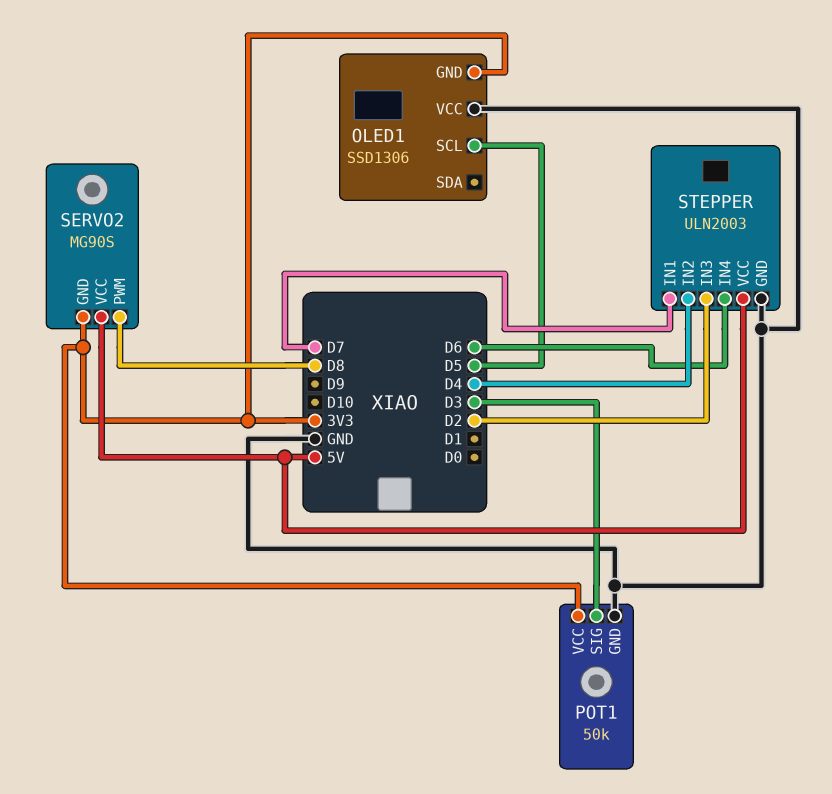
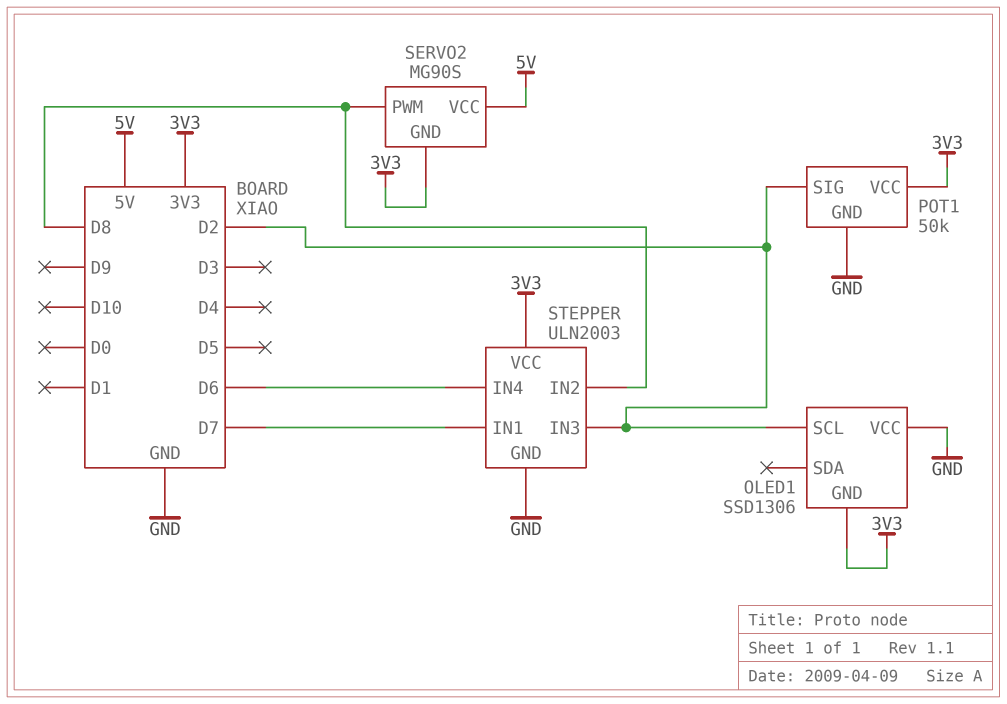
OLED1 pin SCL: D5 -> D2
POT1 pin SIG: D3 -> D2
STEPPER pin IN2: D4 -> D8
STEPPER pin VCC: 5V -> 3V3

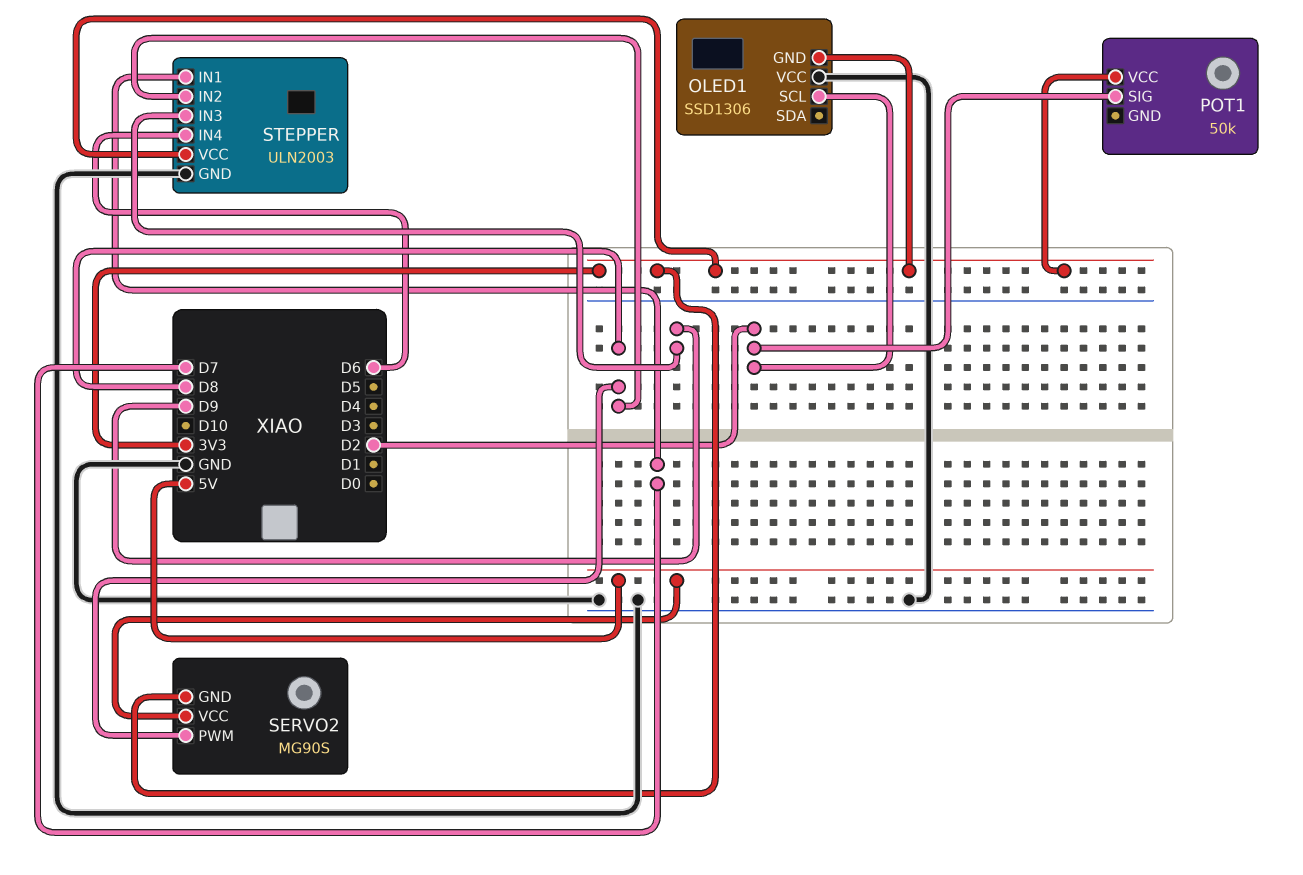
POT1 pin GND: GND -> none
STEPPER pin IN3: D2 -> D9

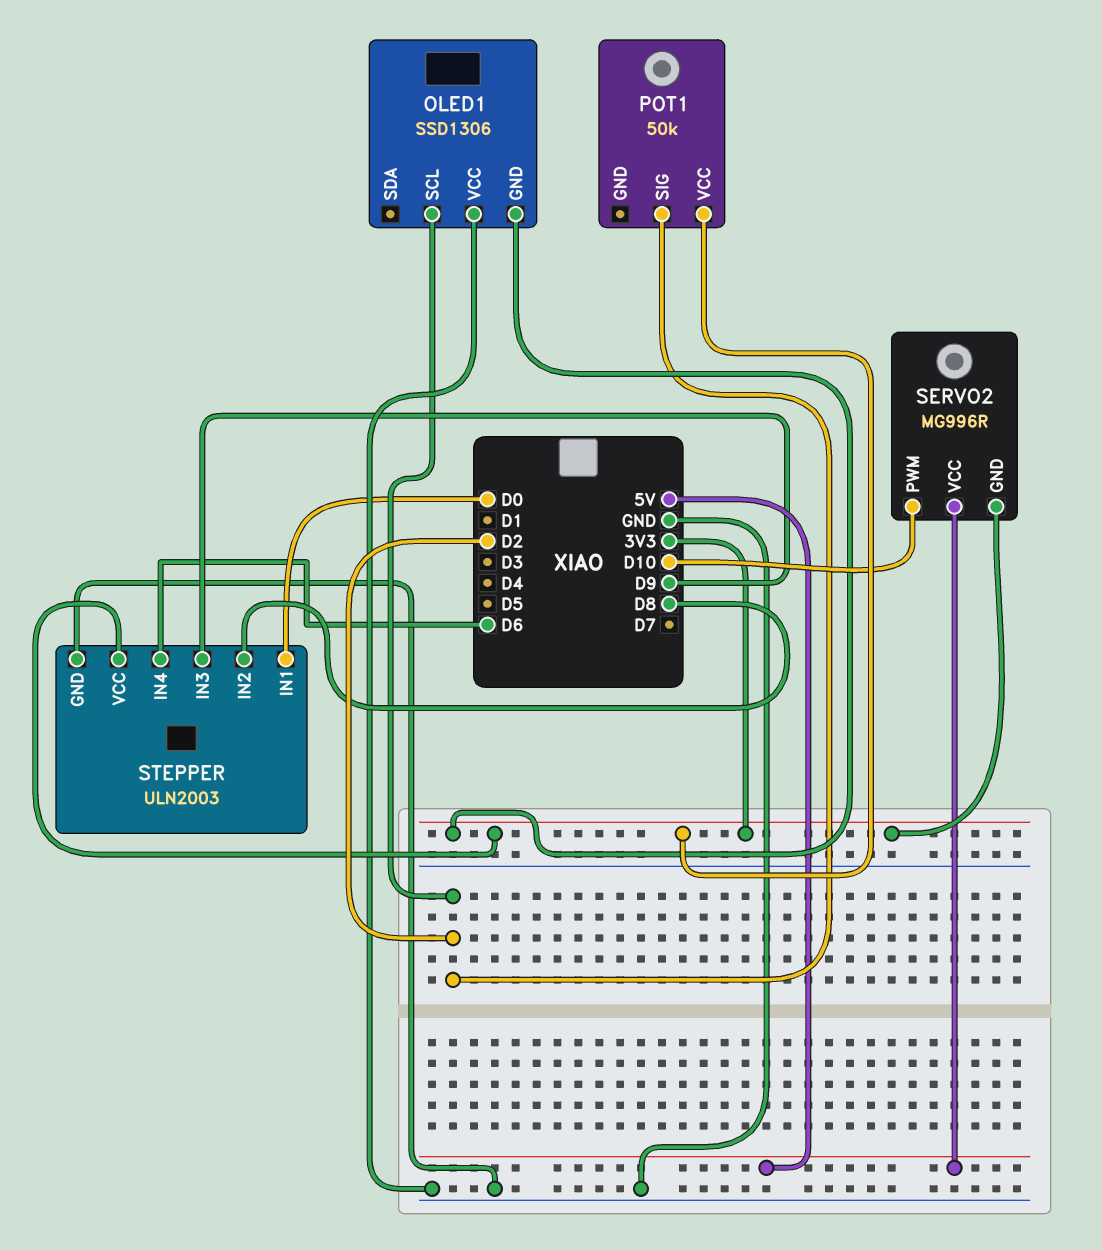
SERVO2: MG90S -> MG996R
SERVO2 pin PWM: D8 -> D10
STEPPER pin IN1: D7 -> D0

